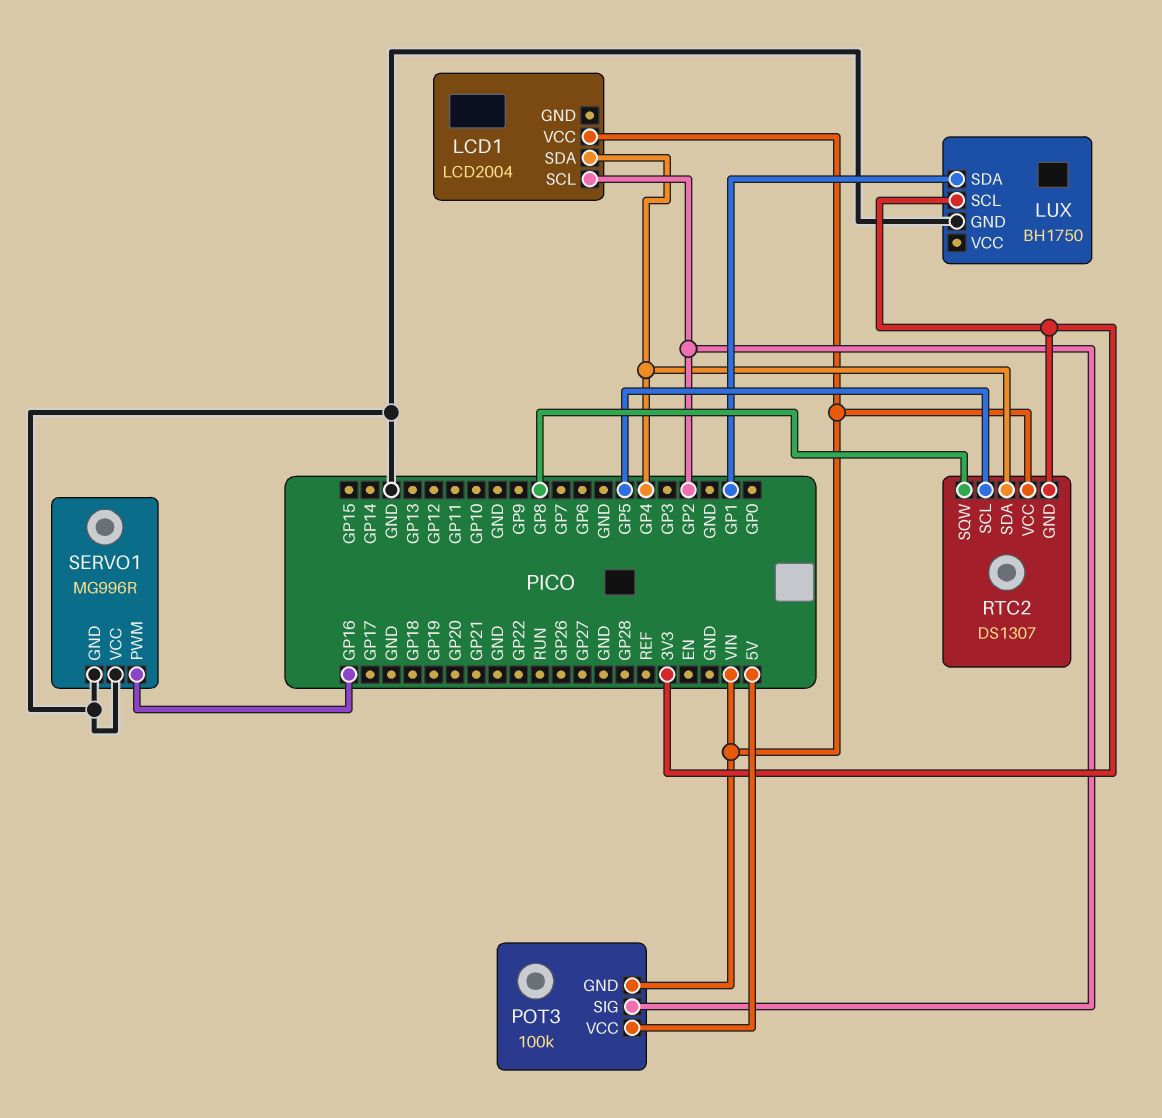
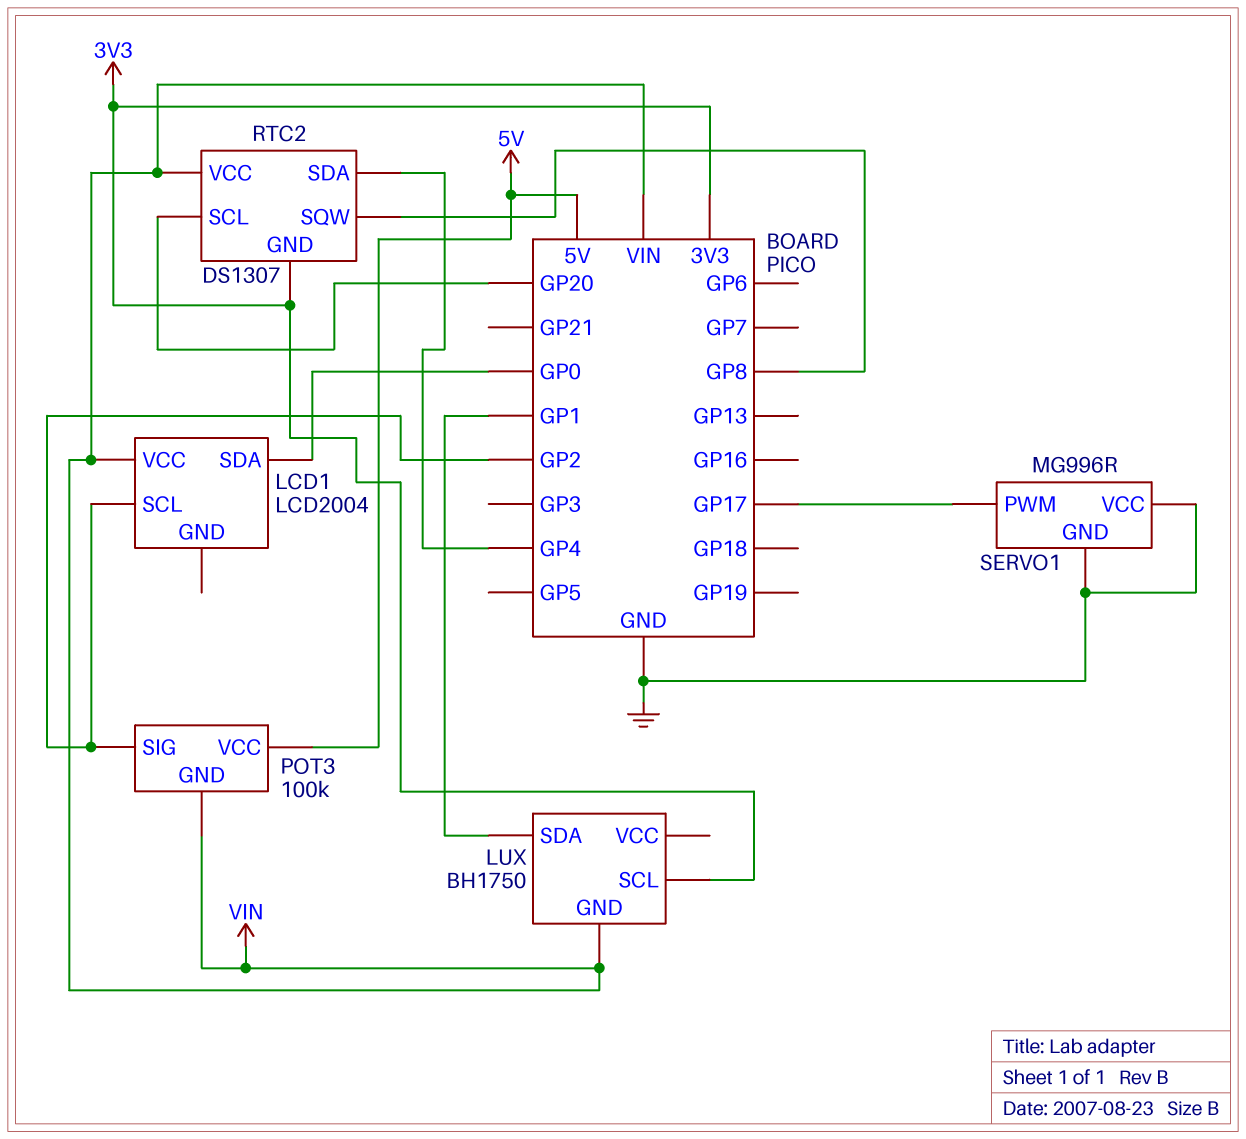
LCD1 pin SDA: GP4 -> GP0
LUX pin GND: GND -> VIN
RTC2 pin SCL: GP5 -> GP20
SERVO1 pin PWM: GP16 -> GP17

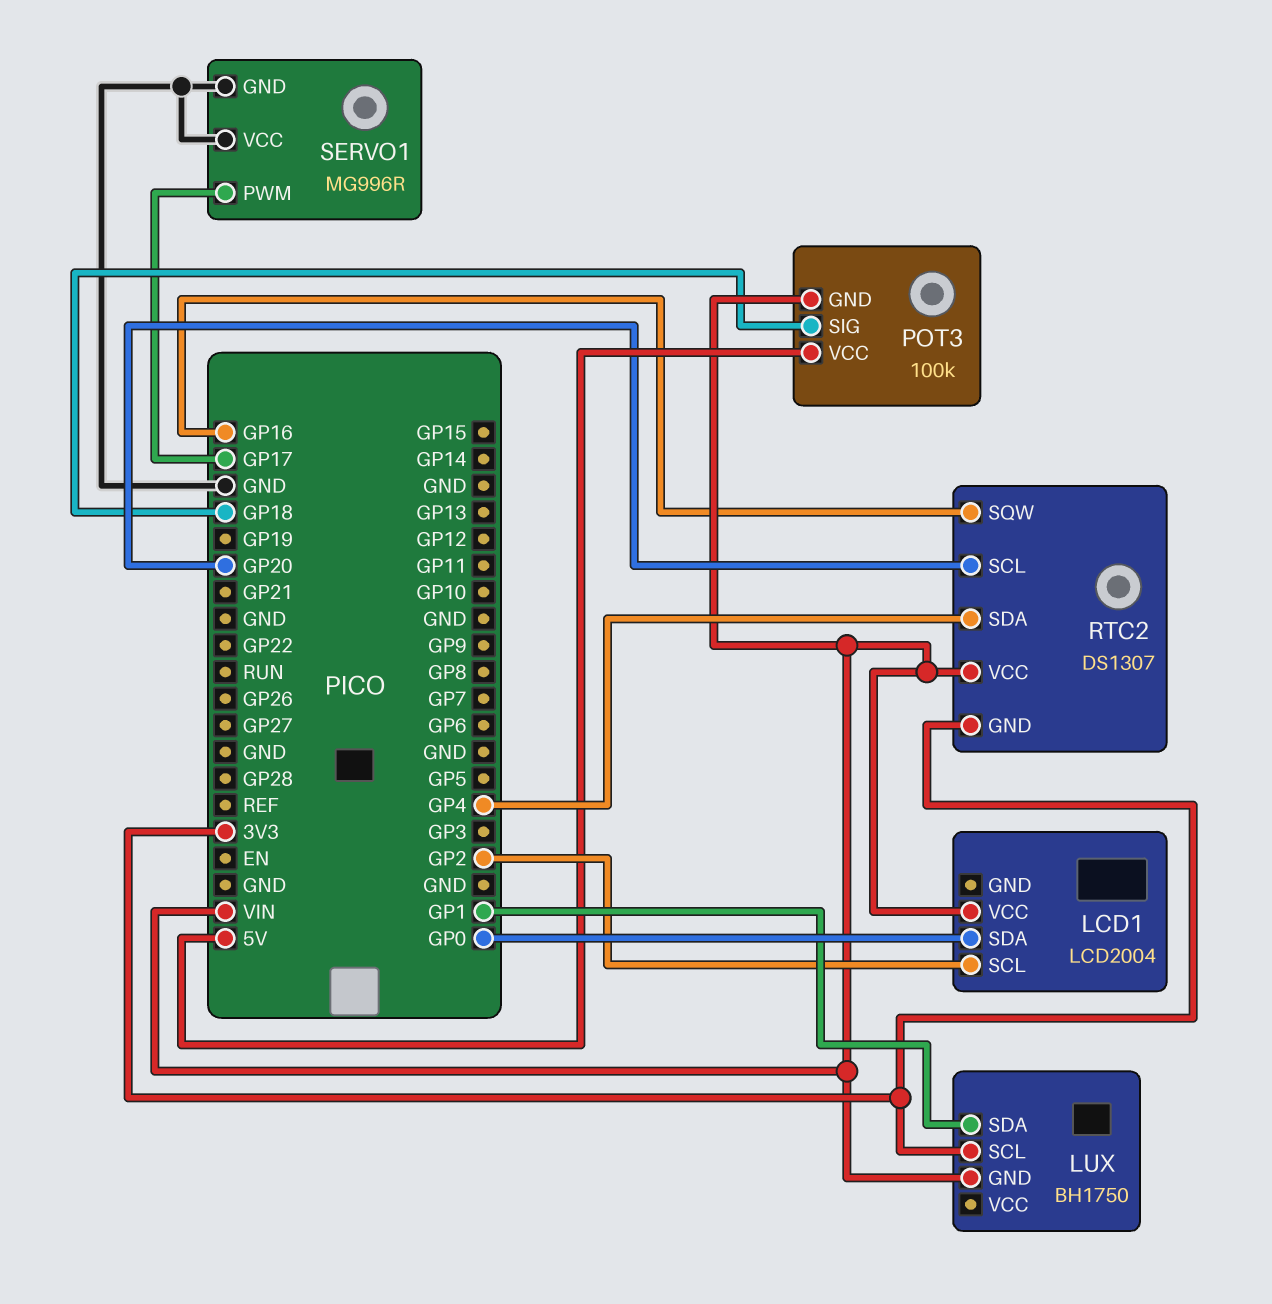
POT3 pin SIG: GP2 -> GP18
RTC2 pin SQW: GP8 -> GP16

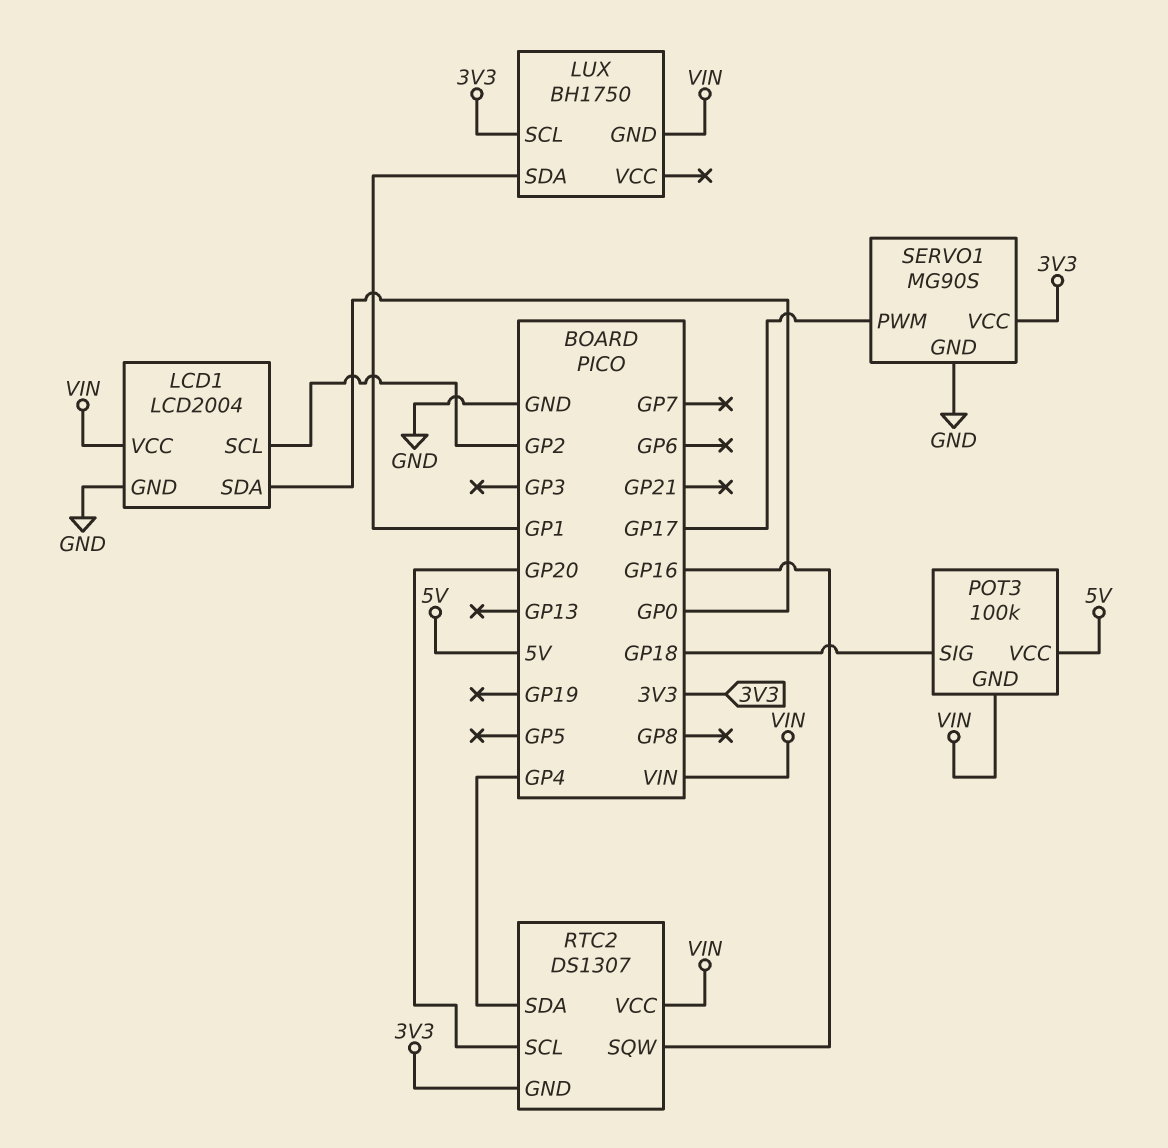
LCD1 pin GND: none -> GND
SERVO1: MG996R -> MG90S
SERVO1 pin VCC: GND -> 3V3

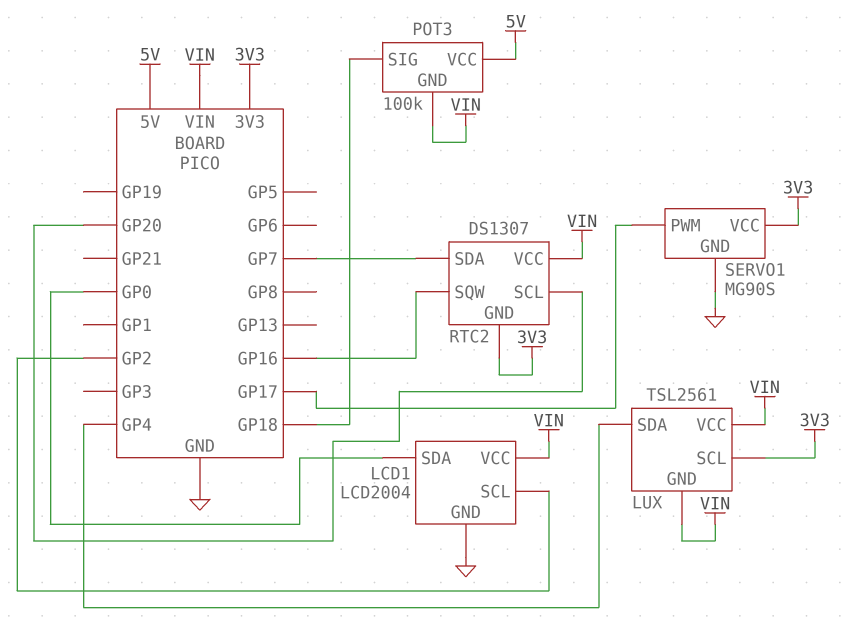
LUX: BH1750 -> TSL2561
LUX pin SDA: GP1 -> GP4
LUX pin VCC: none -> VIN
RTC2 pin SDA: GP4 -> GP7

